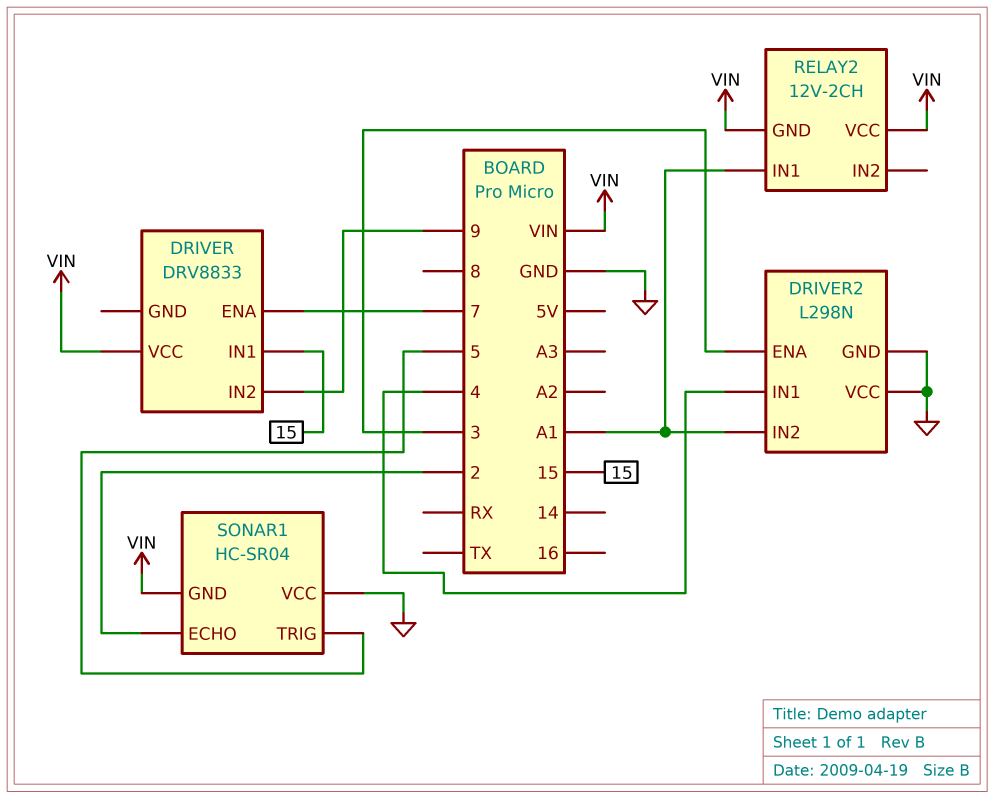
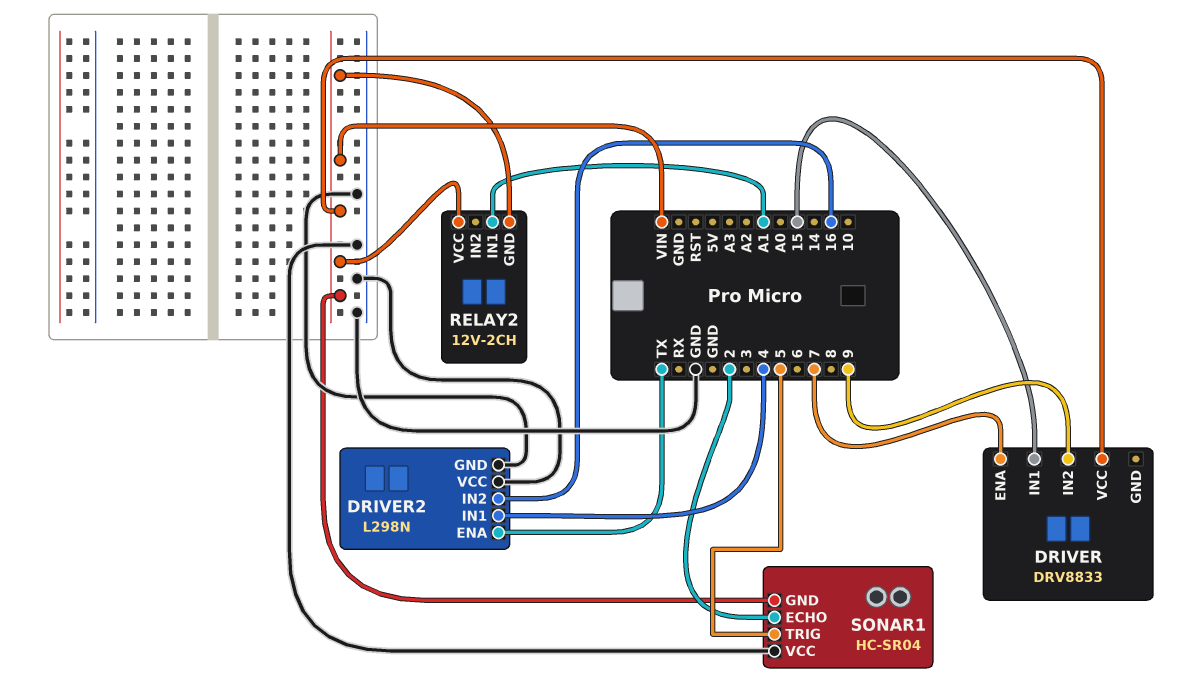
DRIVER2 pin ENA: 3 -> TX
DRIVER2 pin IN2: A1 -> 16

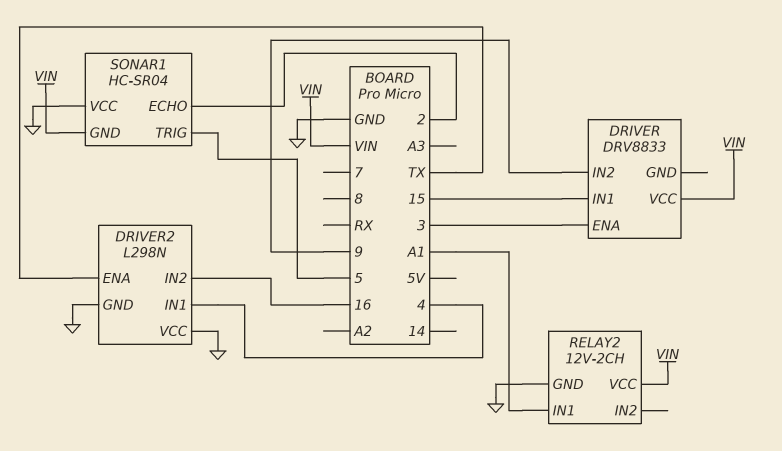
DRIVER pin ENA: 7 -> 3
RELAY2 pin GND: VIN -> GND

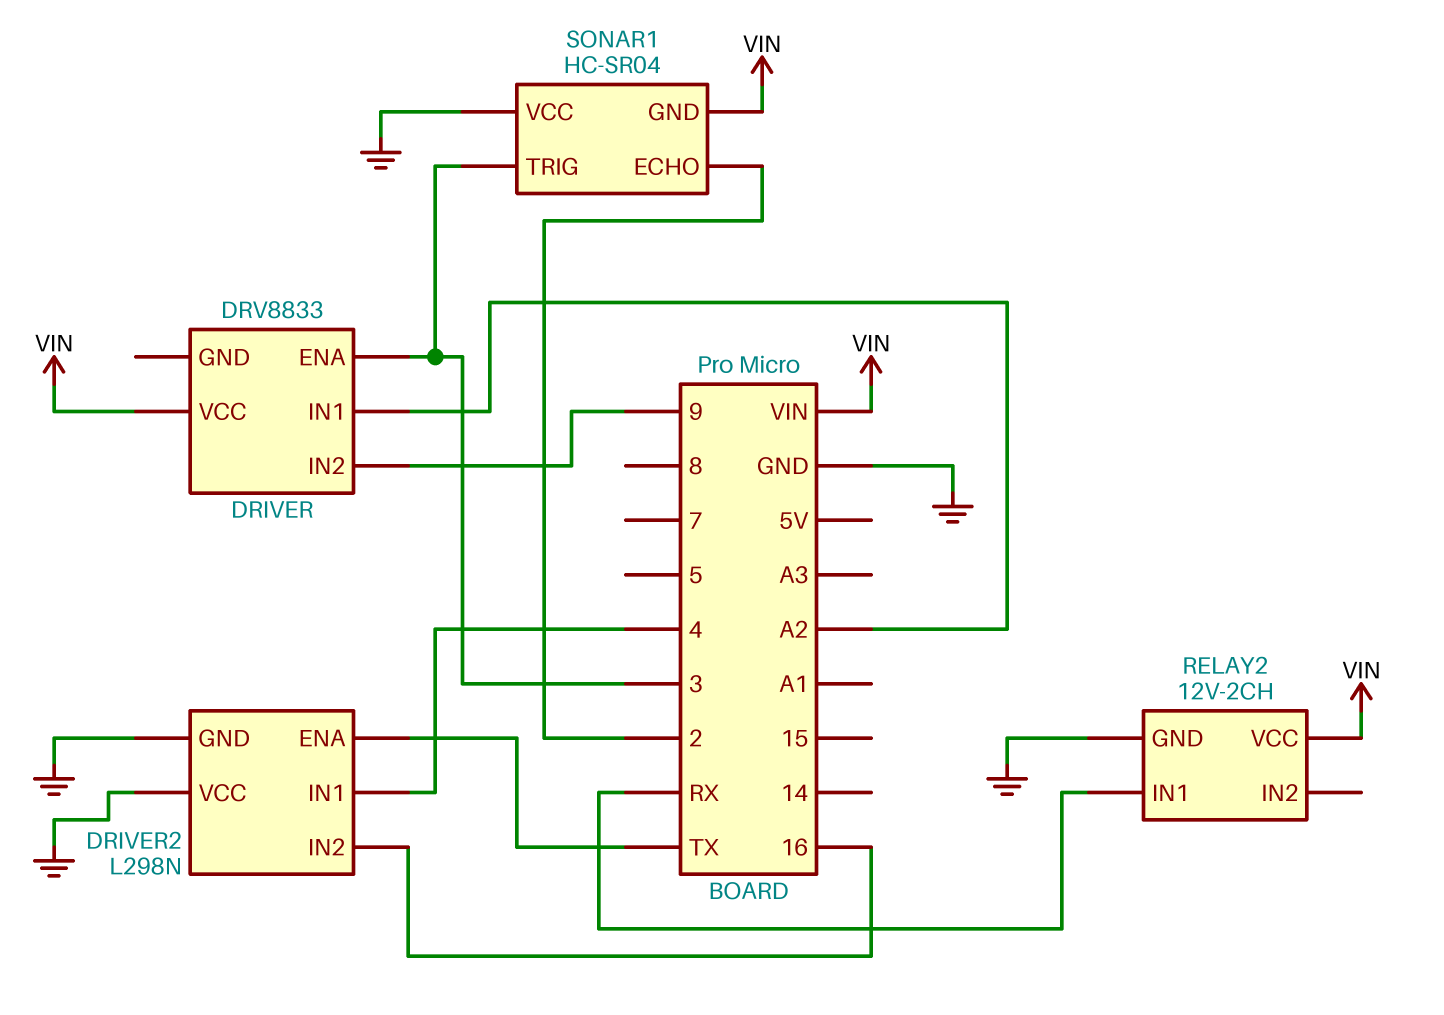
DRIVER pin IN1: 15 -> A2
RELAY2 pin IN1: A1 -> RX
SONAR1 pin TRIG: 5 -> 3

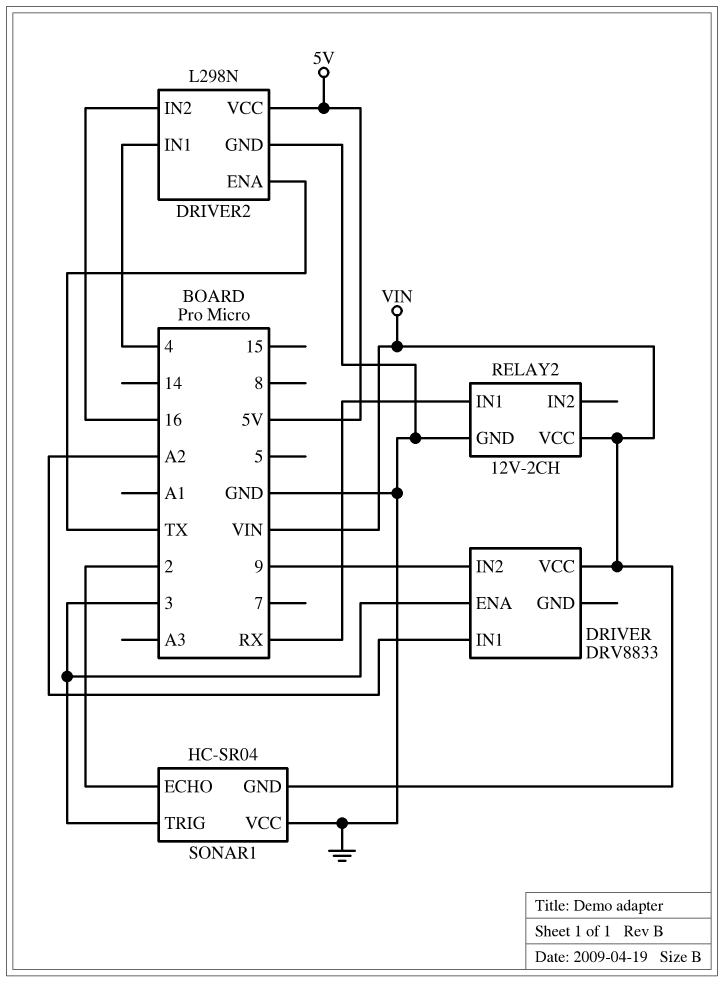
DRIVER2 pin VCC: GND -> 5V

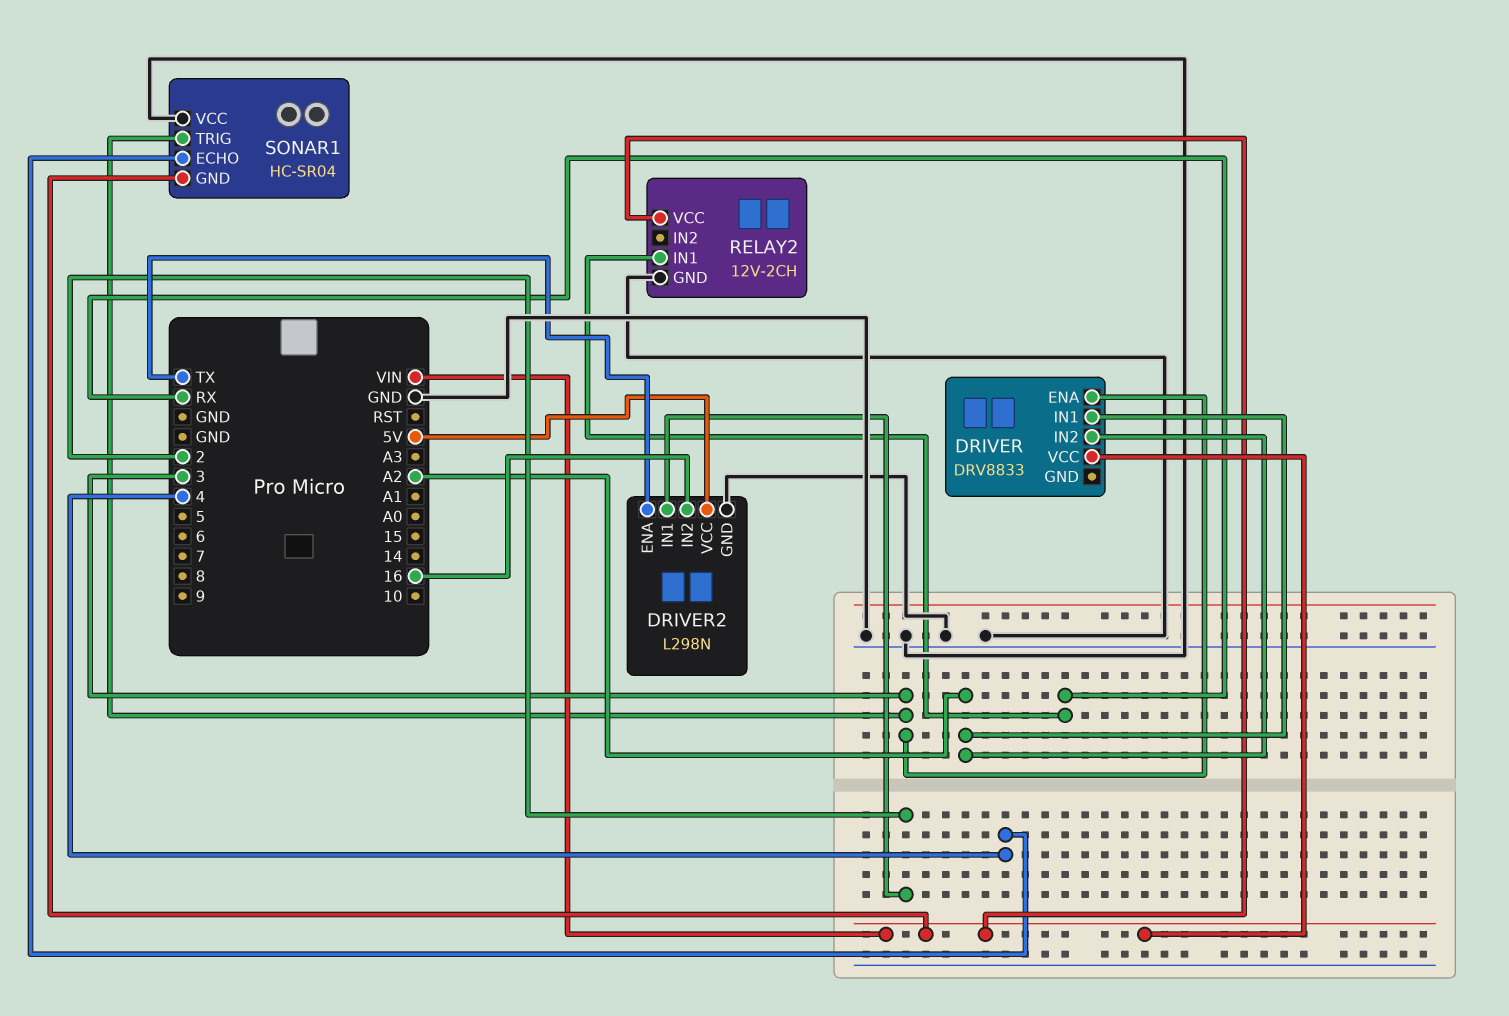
DRIVER pin IN2: 9 -> A2
DRIVER2 pin IN1: 4 -> 2
SONAR1 pin ECHO: 2 -> 4

